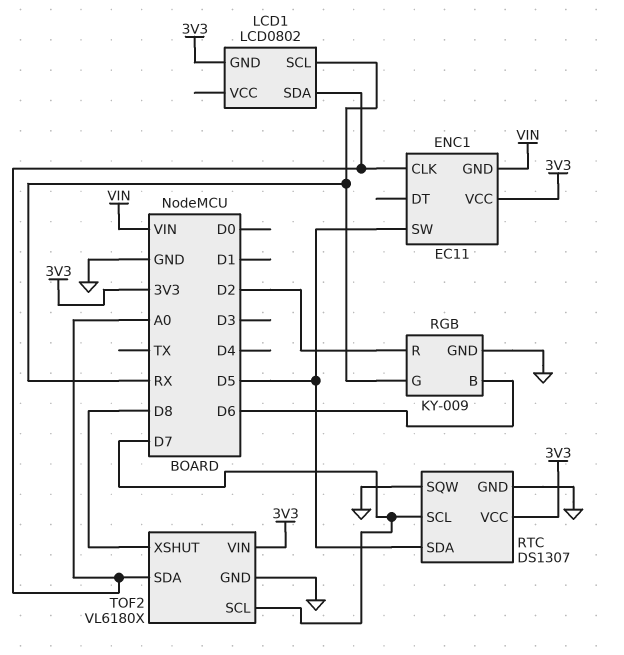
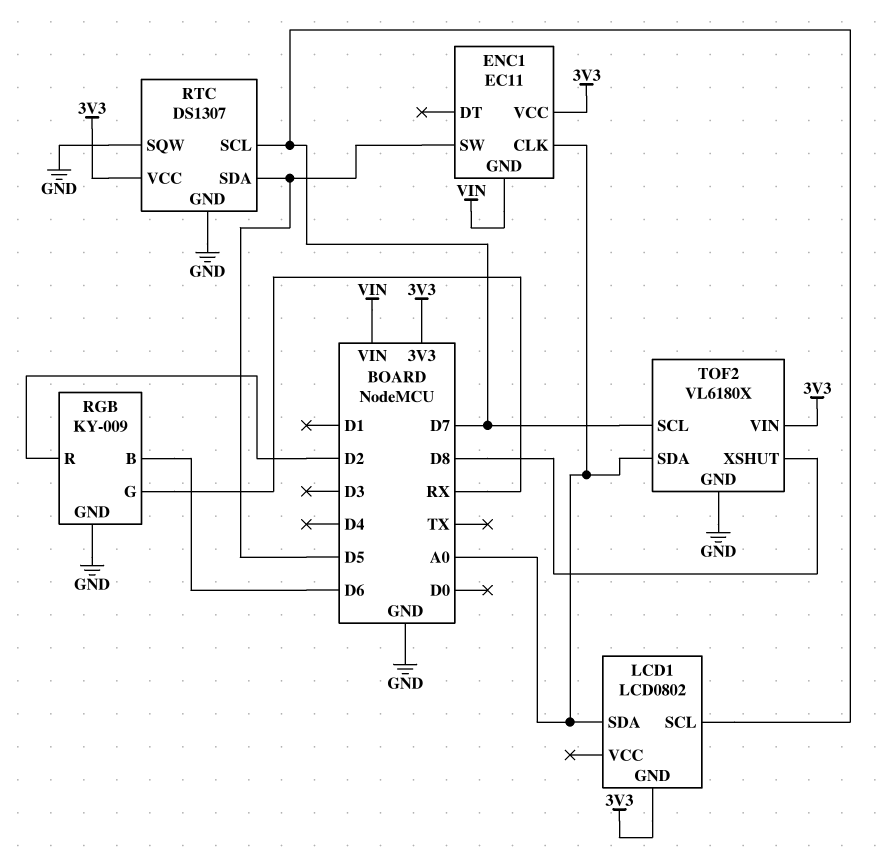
LCD1 pin SCL: RX -> D7

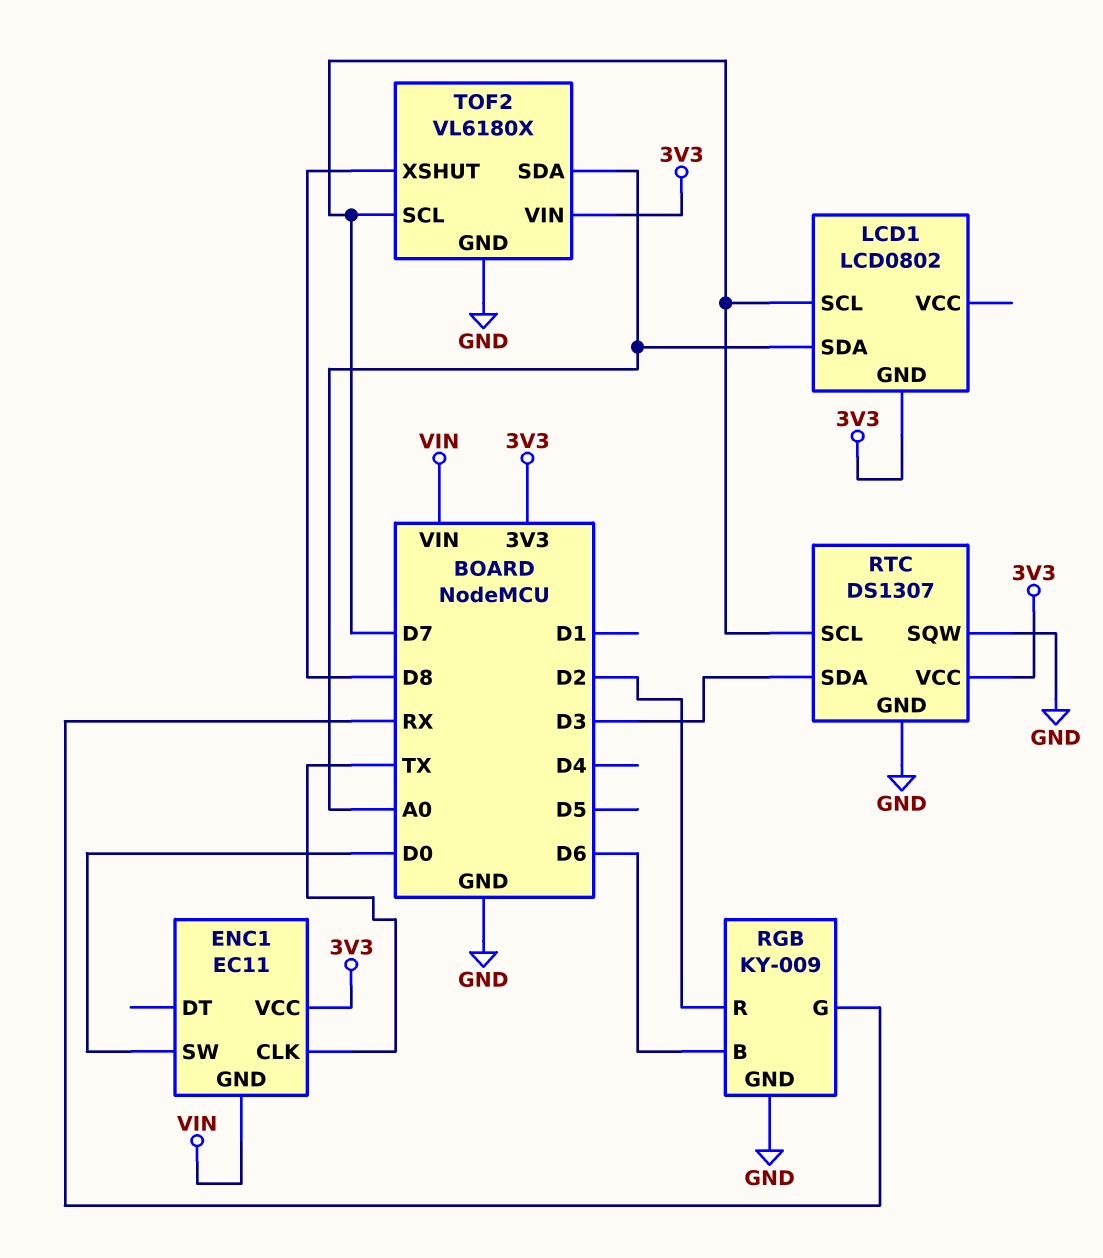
ENC1 pin CLK: A0 -> TX
ENC1 pin SW: D5 -> D0
RTC pin SDA: D5 -> D3

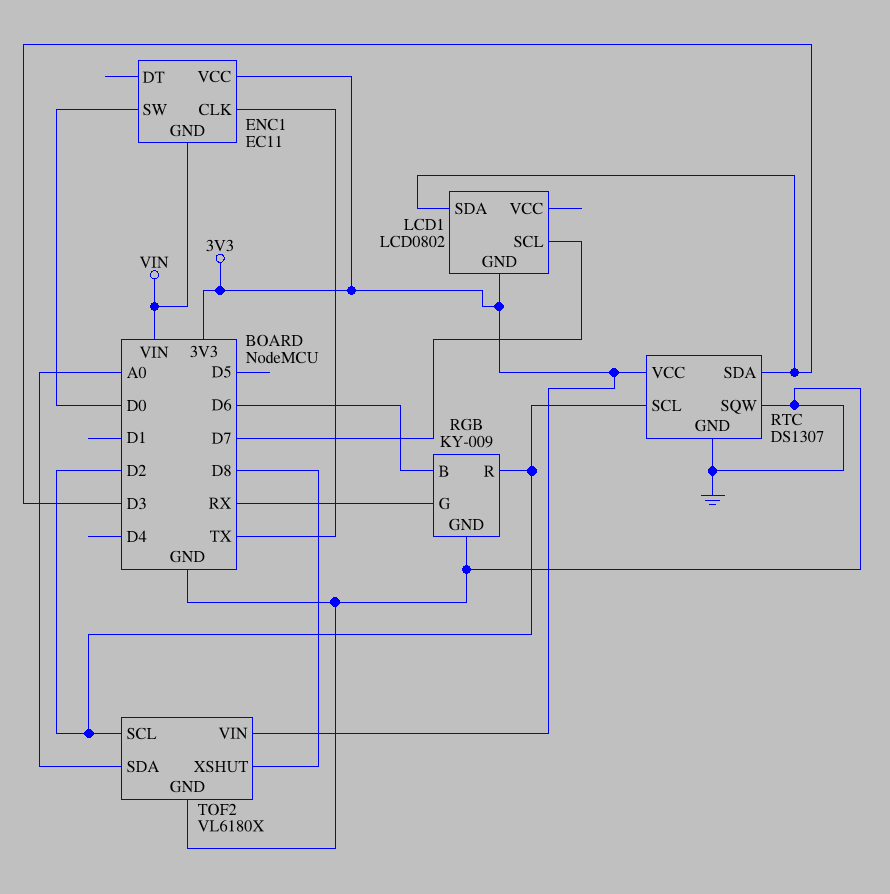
LCD1 pin SDA: A0 -> D3
RTC pin SCL: D7 -> D2
TOF2 pin SCL: D7 -> D2

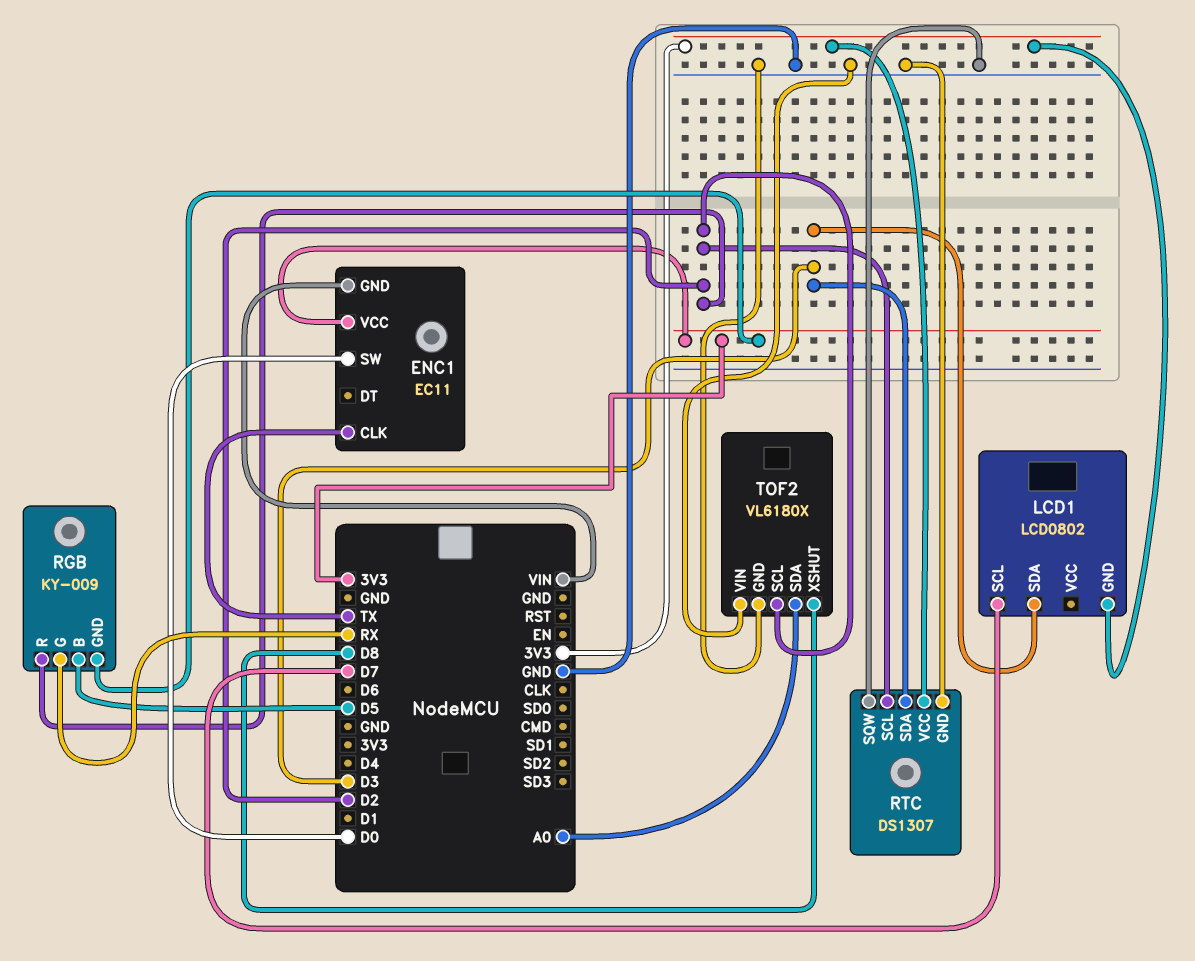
RGB pin B: D6 -> D5
RGB pin GND: GND -> 3V3
TOF2 pin VIN: 3V3 -> GND

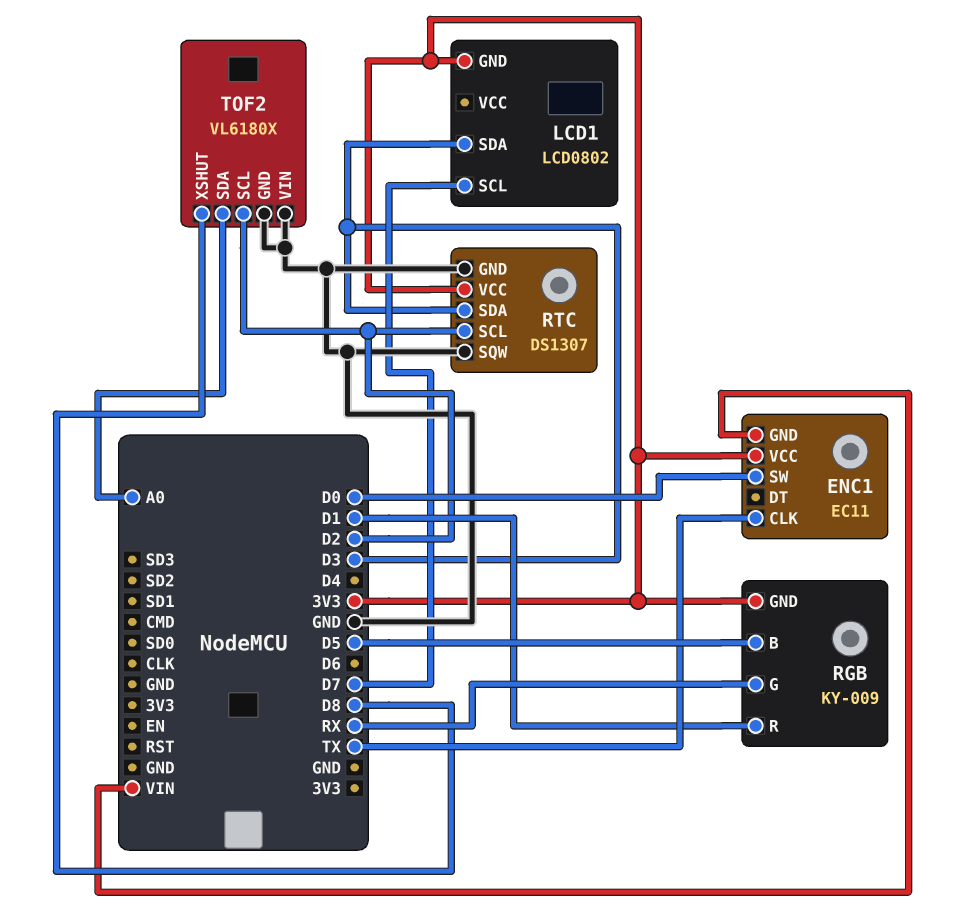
RGB pin R: D2 -> D1

